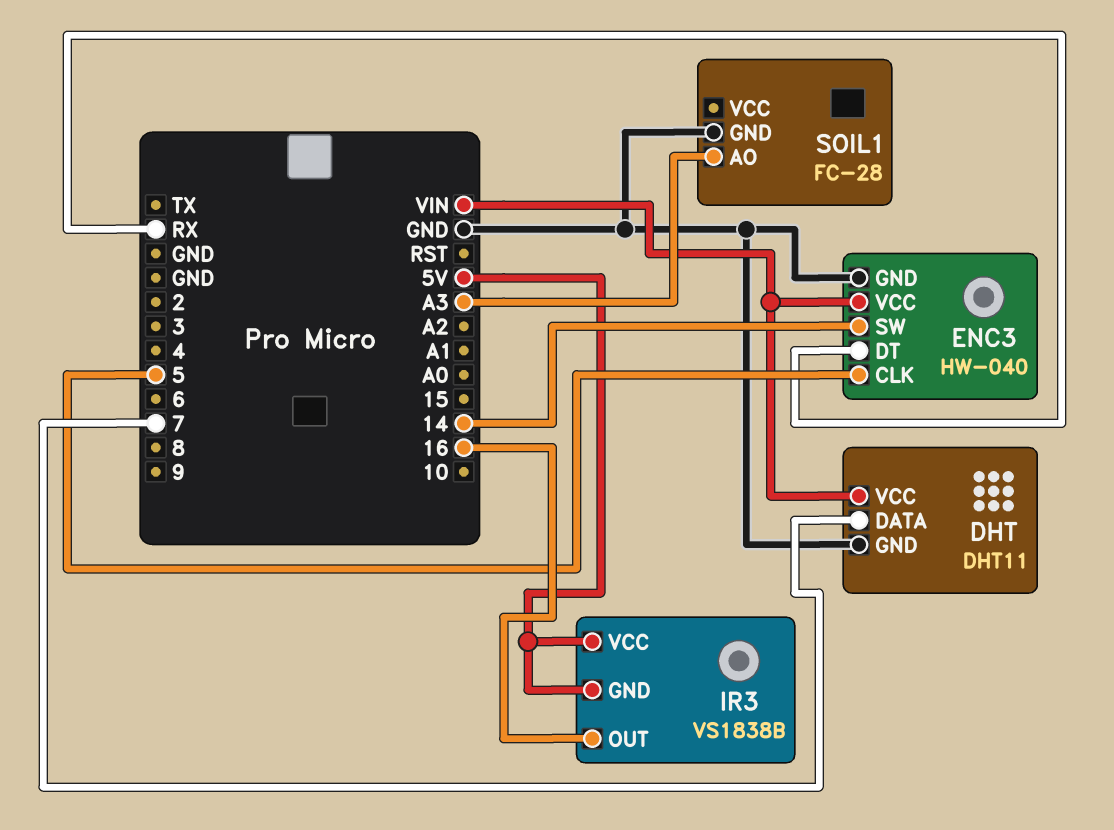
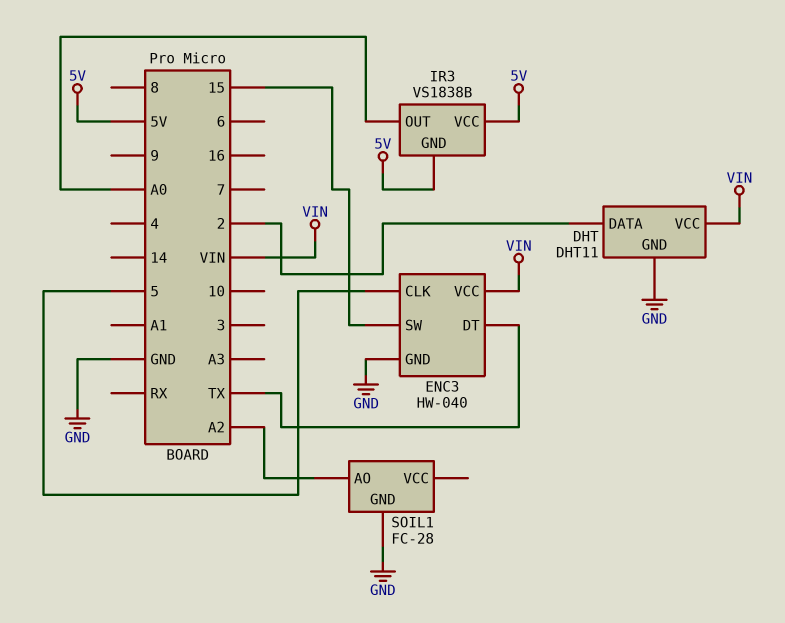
DHT pin DATA: 7 -> 2
ENC3 pin DT: RX -> TX
ENC3 pin SW: 14 -> 15
IR3 pin OUT: 16 -> A0
SOIL1 pin AO: A3 -> A2

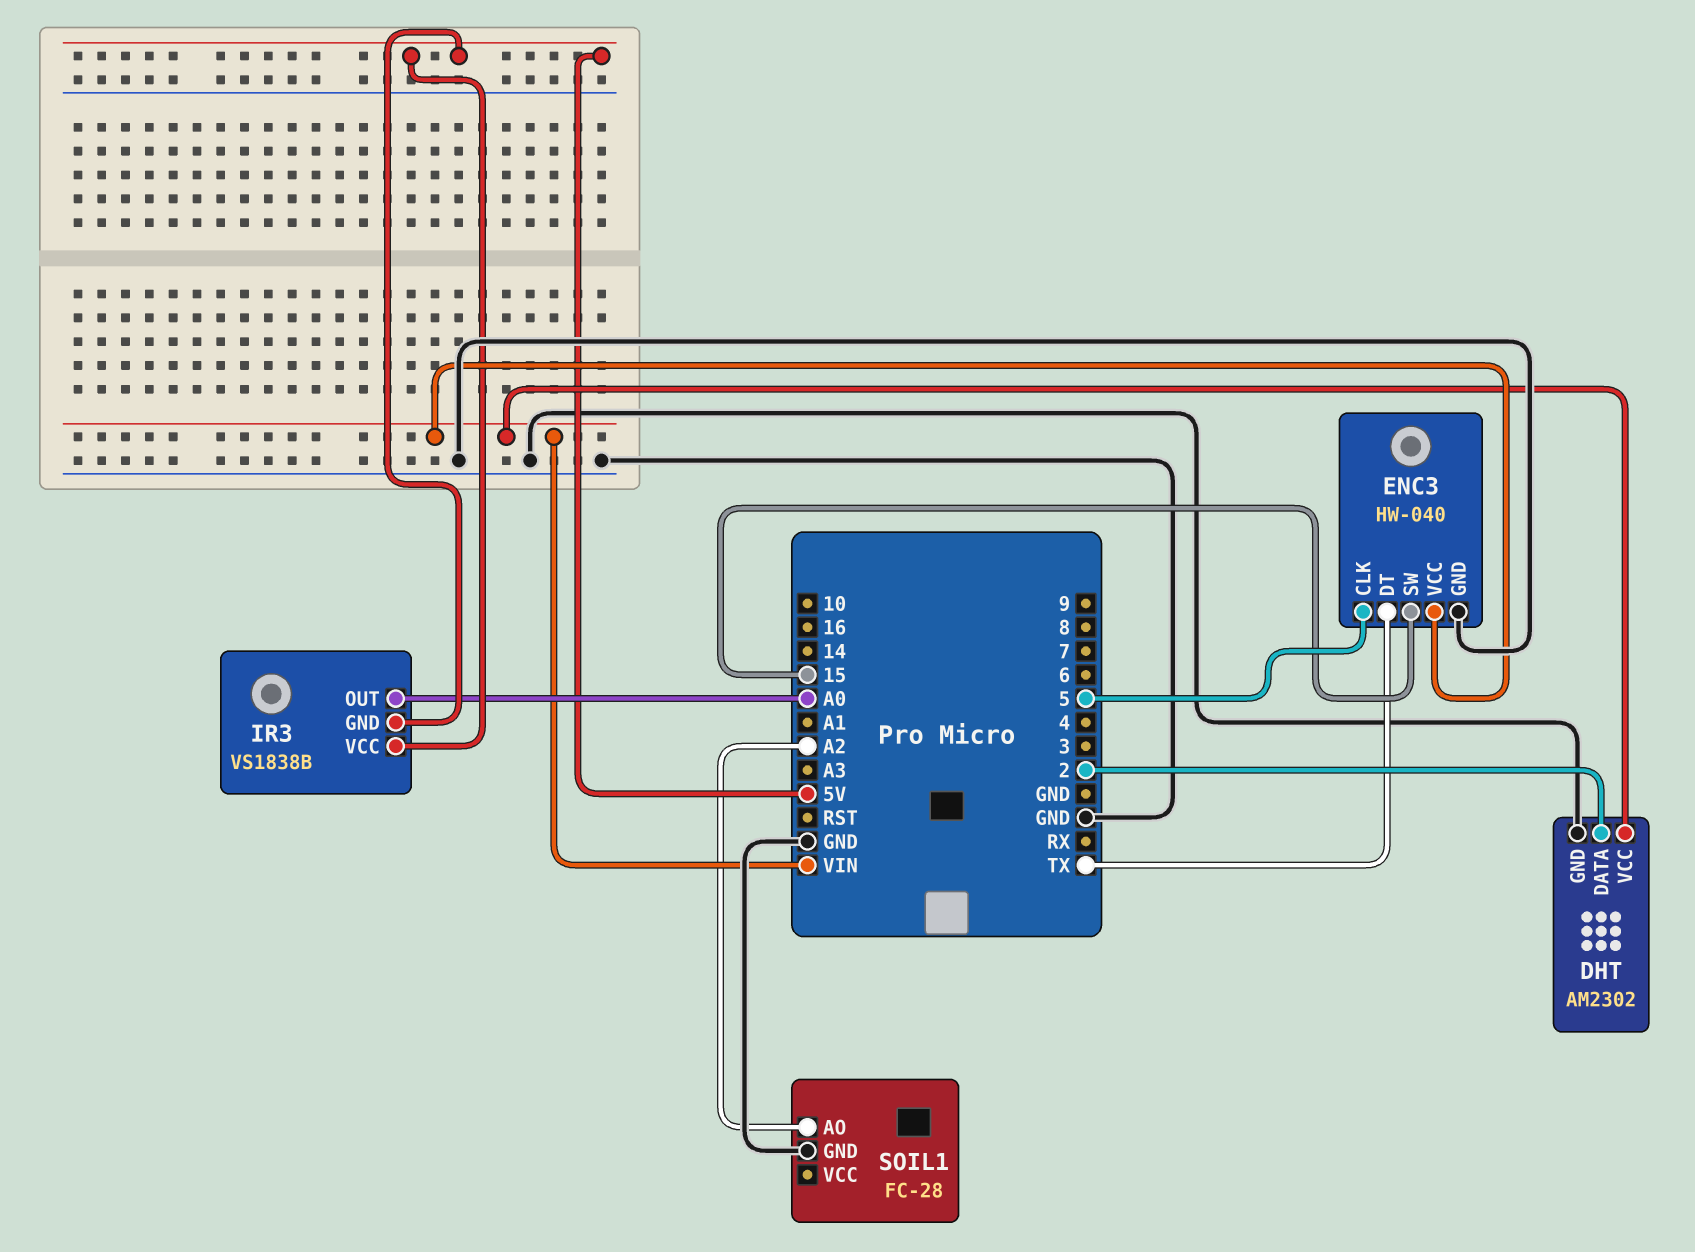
DHT: DHT11 -> AM2302

